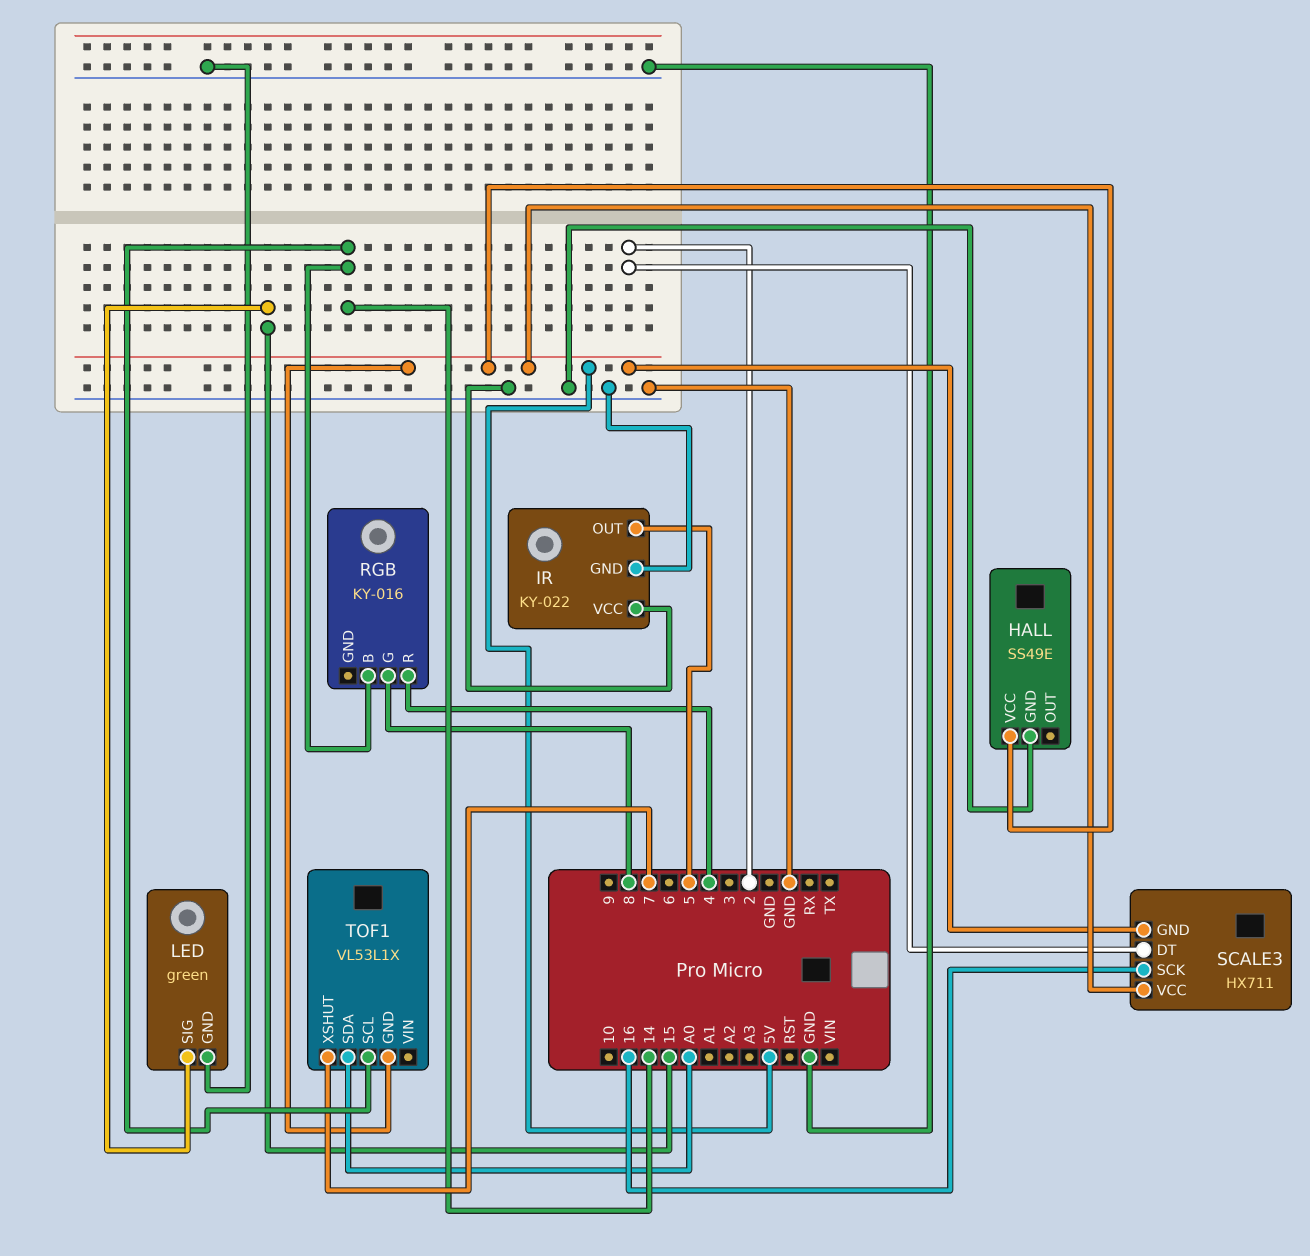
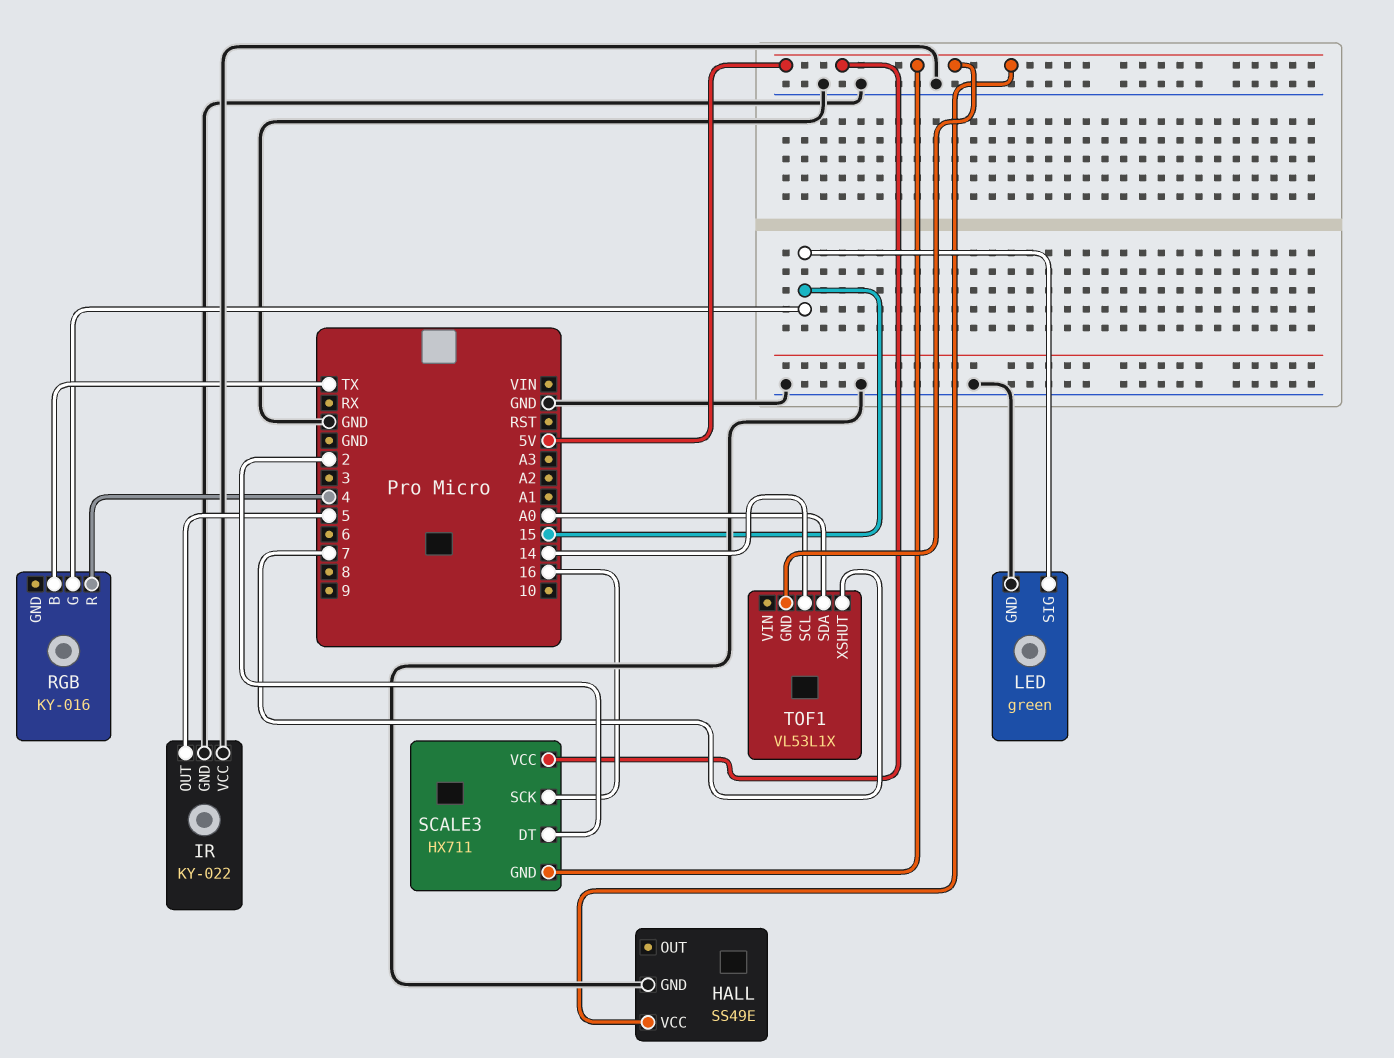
RGB pin B: 14 -> TX
RGB pin G: 8 -> 15

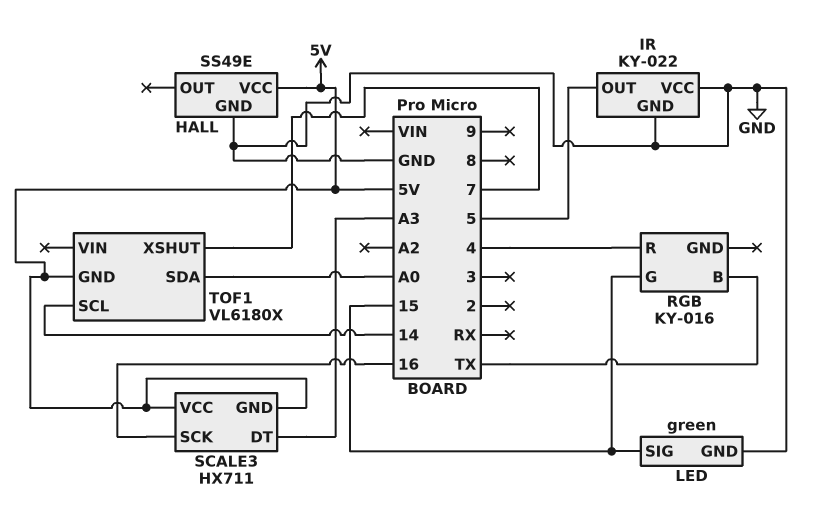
SCALE3 pin DT: 2 -> A3
TOF1: VL53L1X -> VL6180X

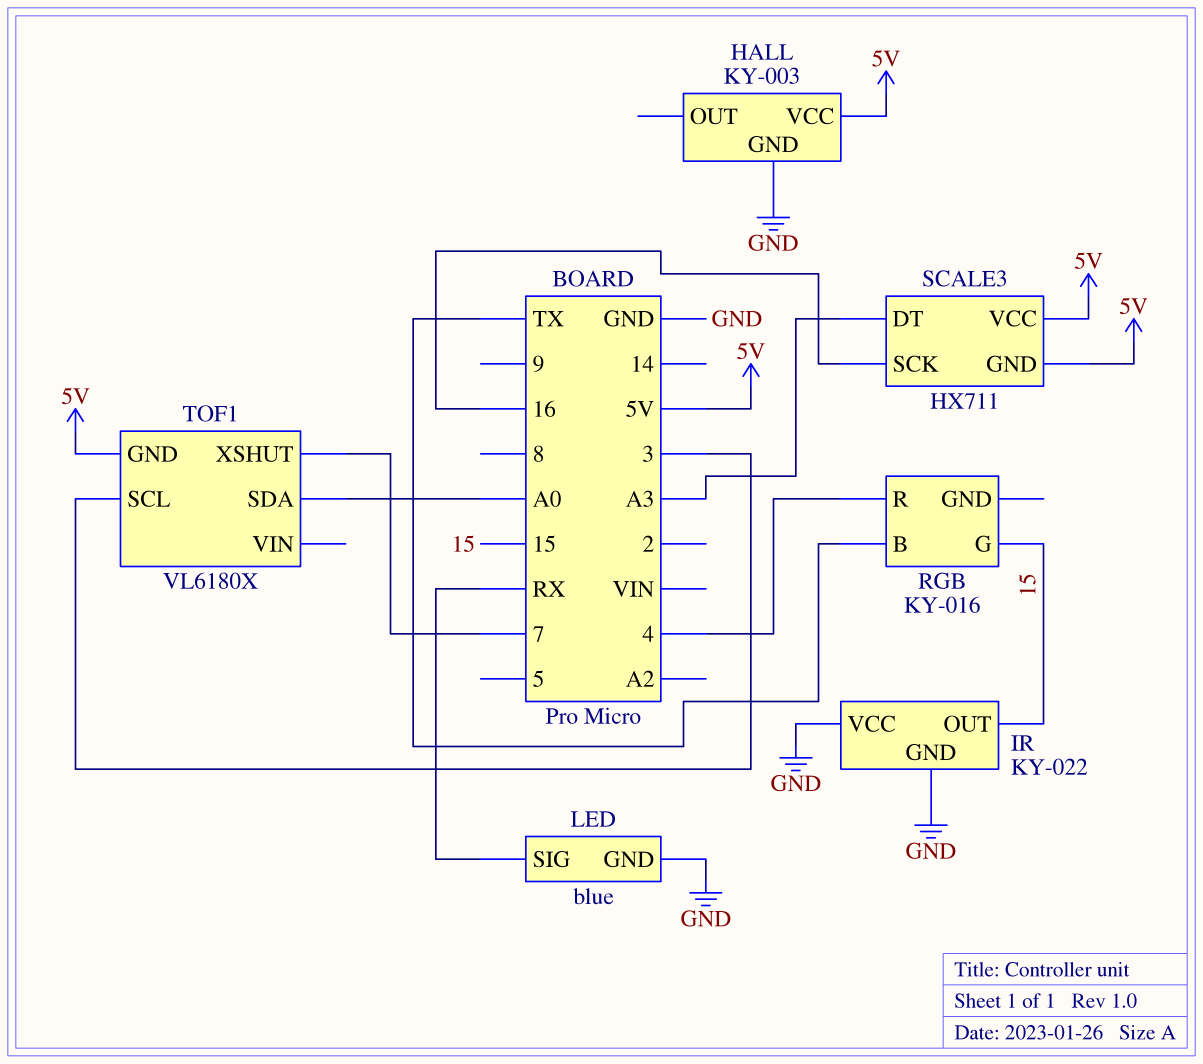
HALL: SS49E -> KY-003
IR pin OUT: 5 -> 15
LED: green -> blue
LED pin SIG: 15 -> RX
TOF1 pin SCL: 14 -> 3

